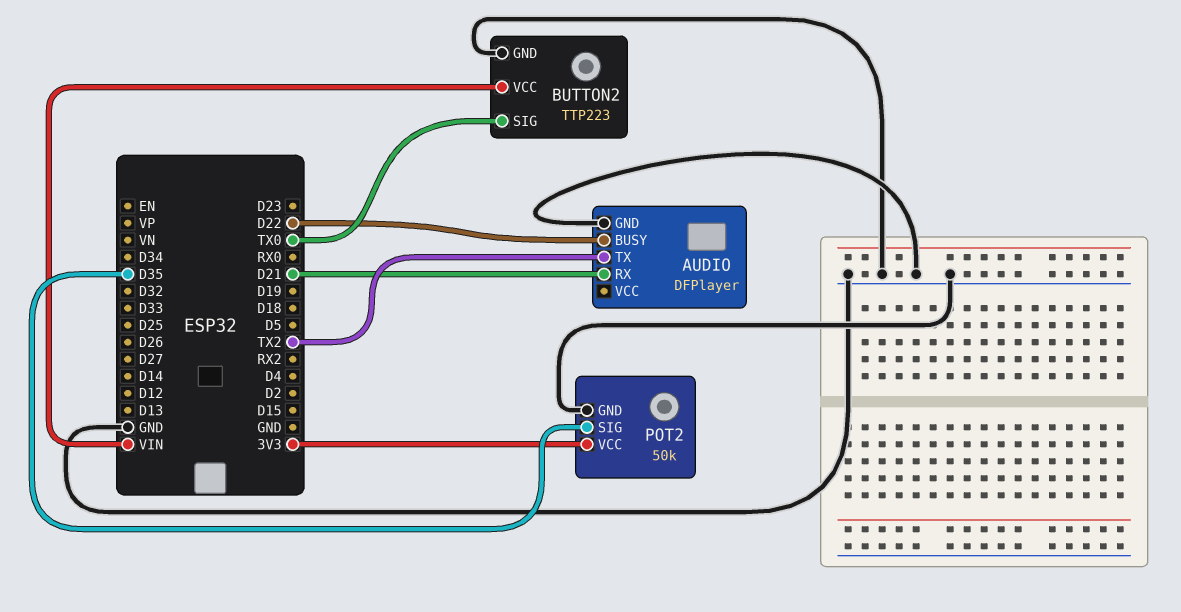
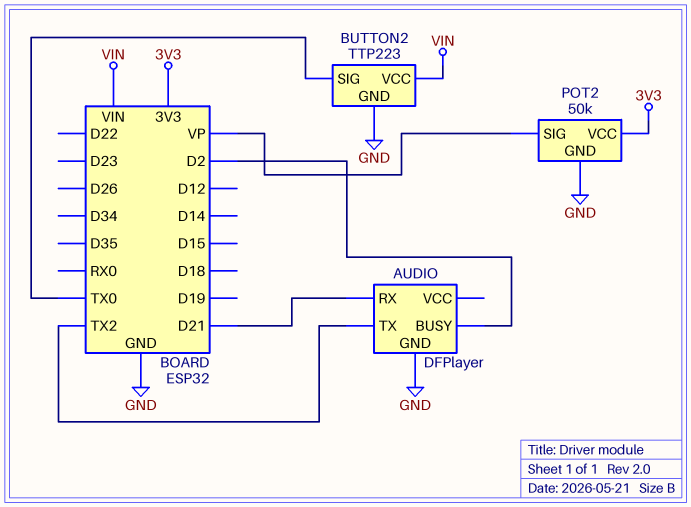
AUDIO pin BUSY: D22 -> D2
POT2 pin SIG: D35 -> VP

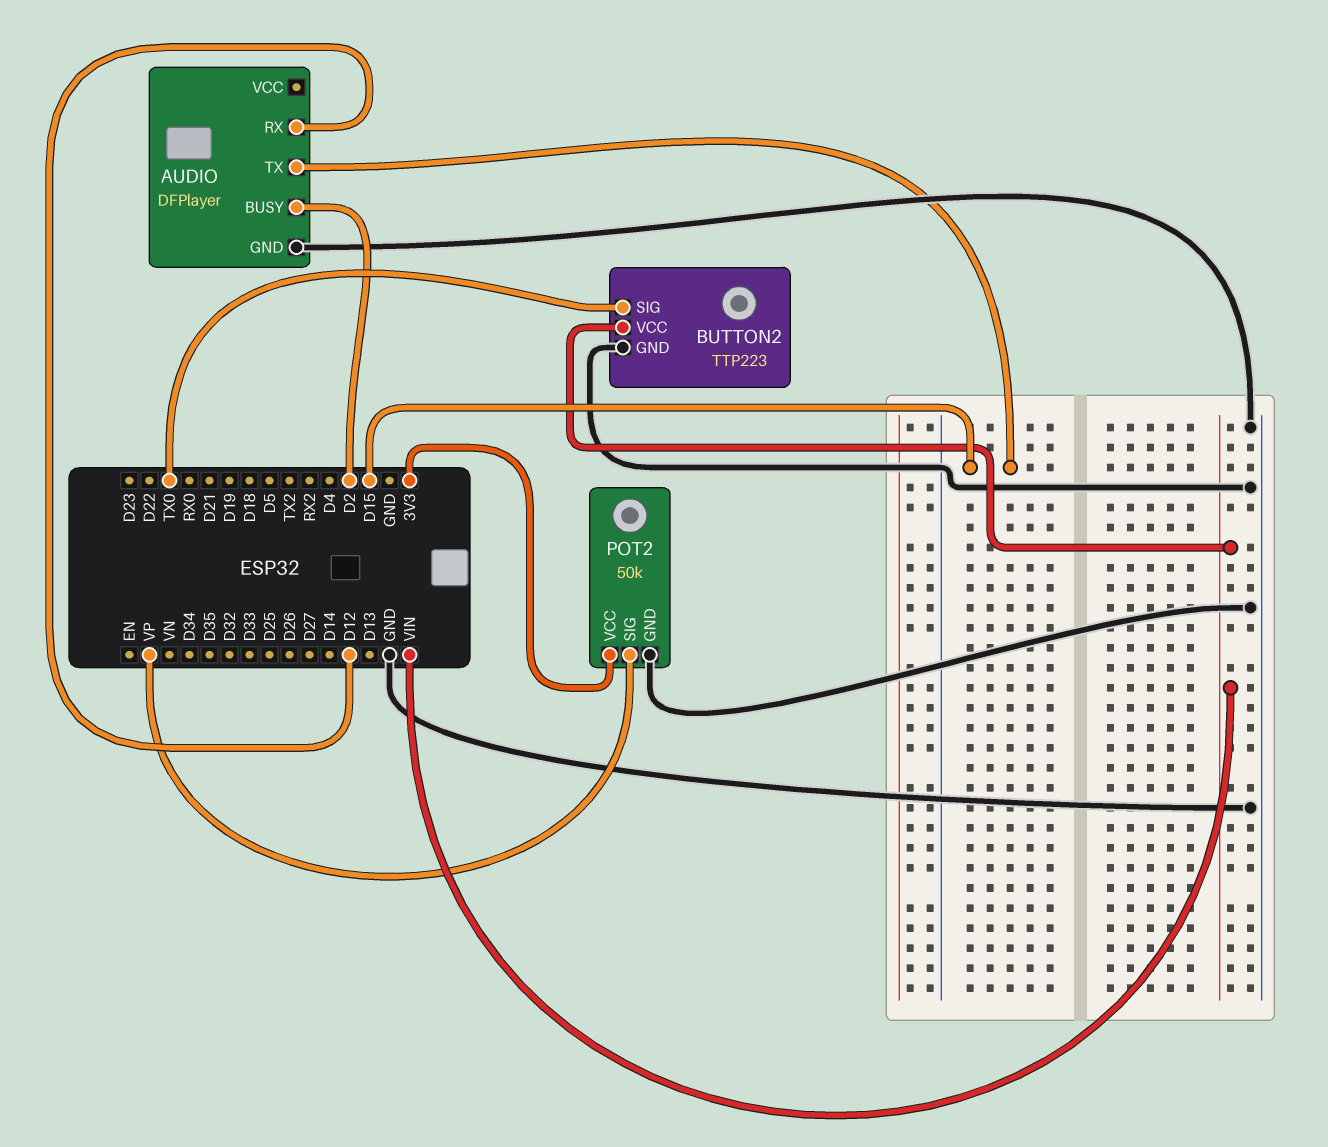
AUDIO pin RX: D21 -> D12
AUDIO pin TX: TX2 -> D15

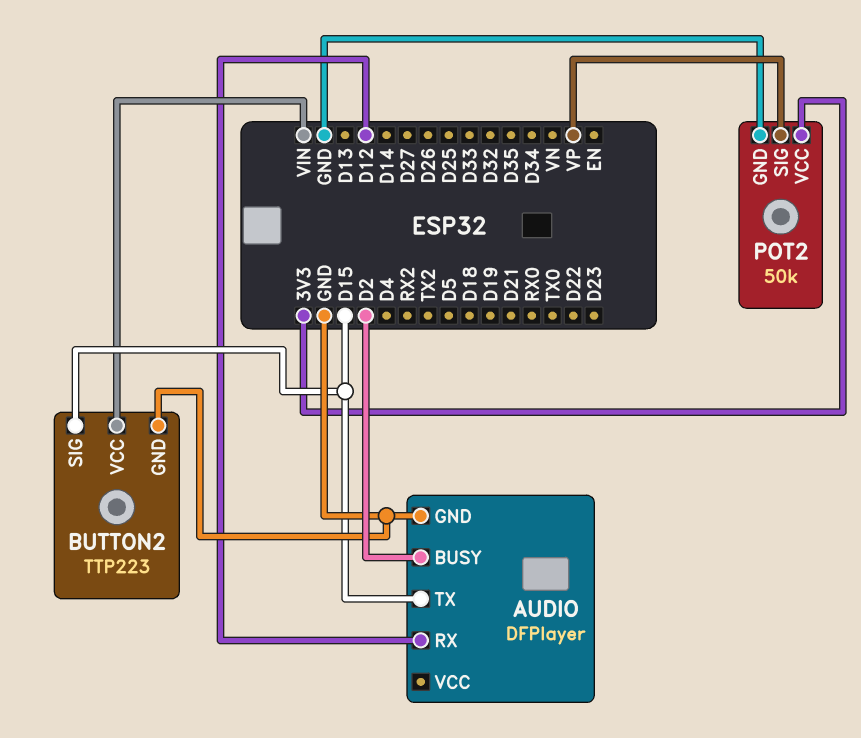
BUTTON2 pin SIG: TX0 -> D15

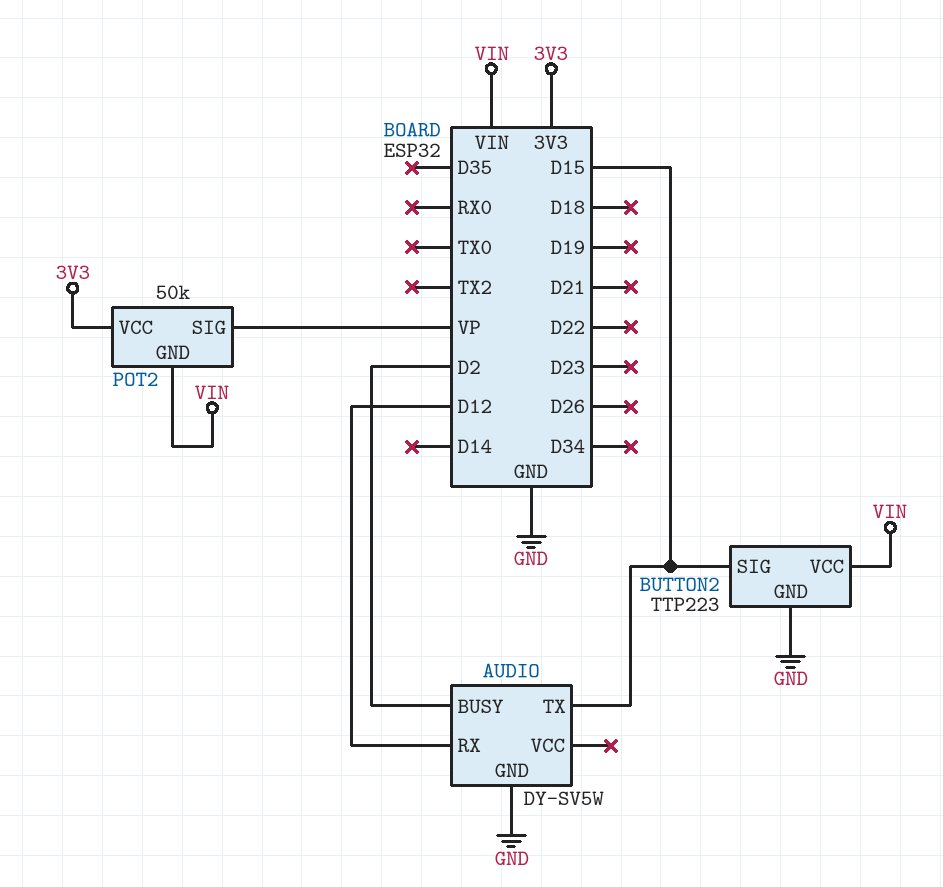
AUDIO: DFPlayer -> DY-SV5W
POT2 pin GND: GND -> VIN

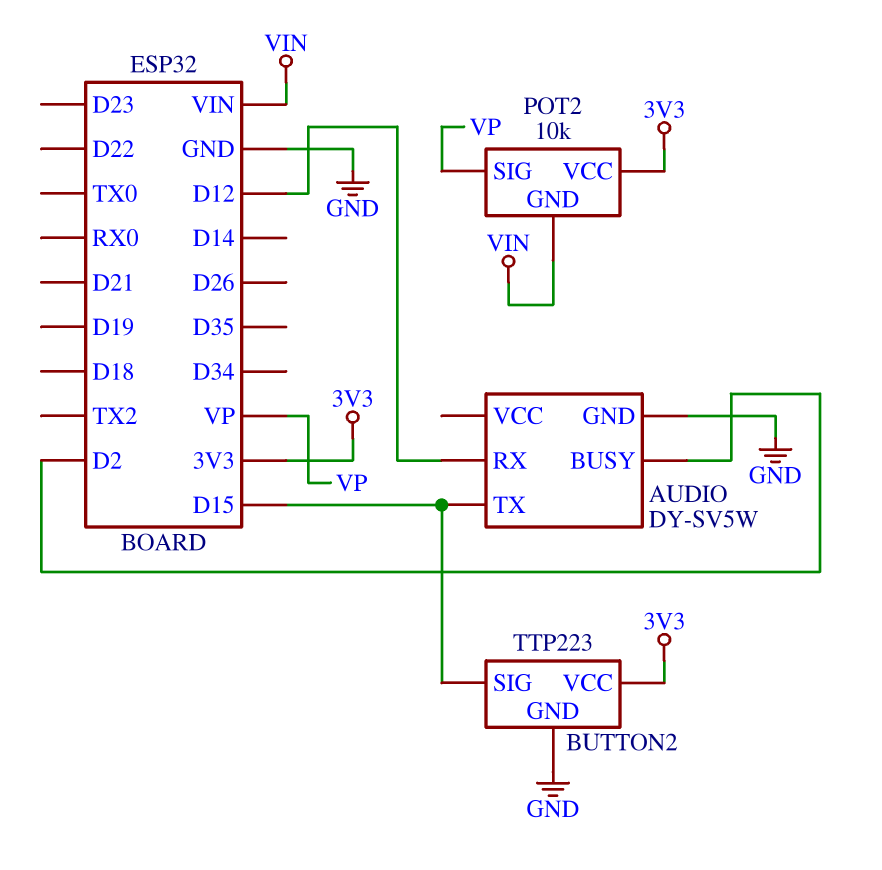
BUTTON2 pin VCC: VIN -> 3V3
POT2: 50k -> 10k

